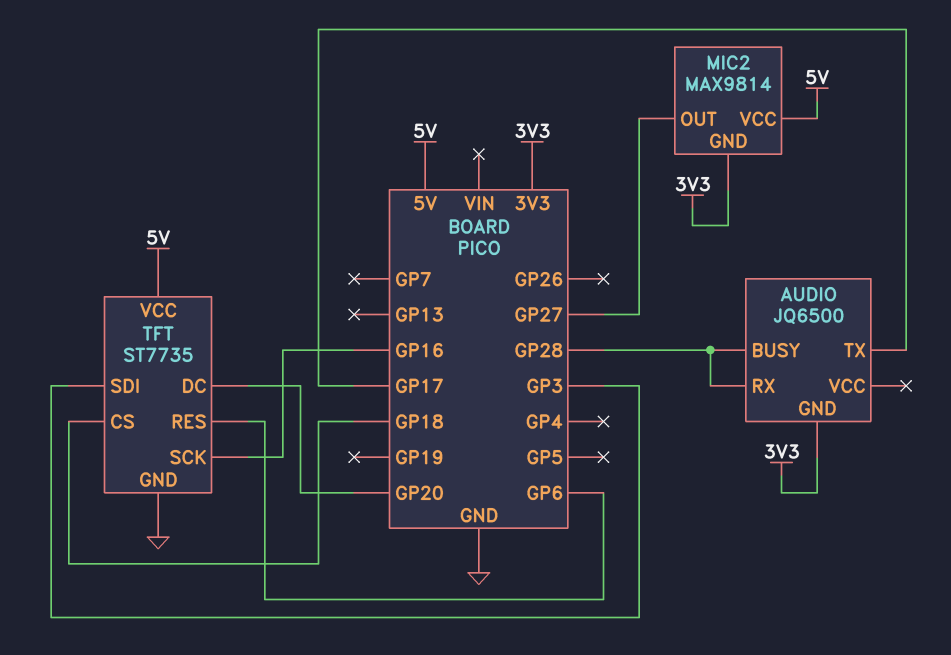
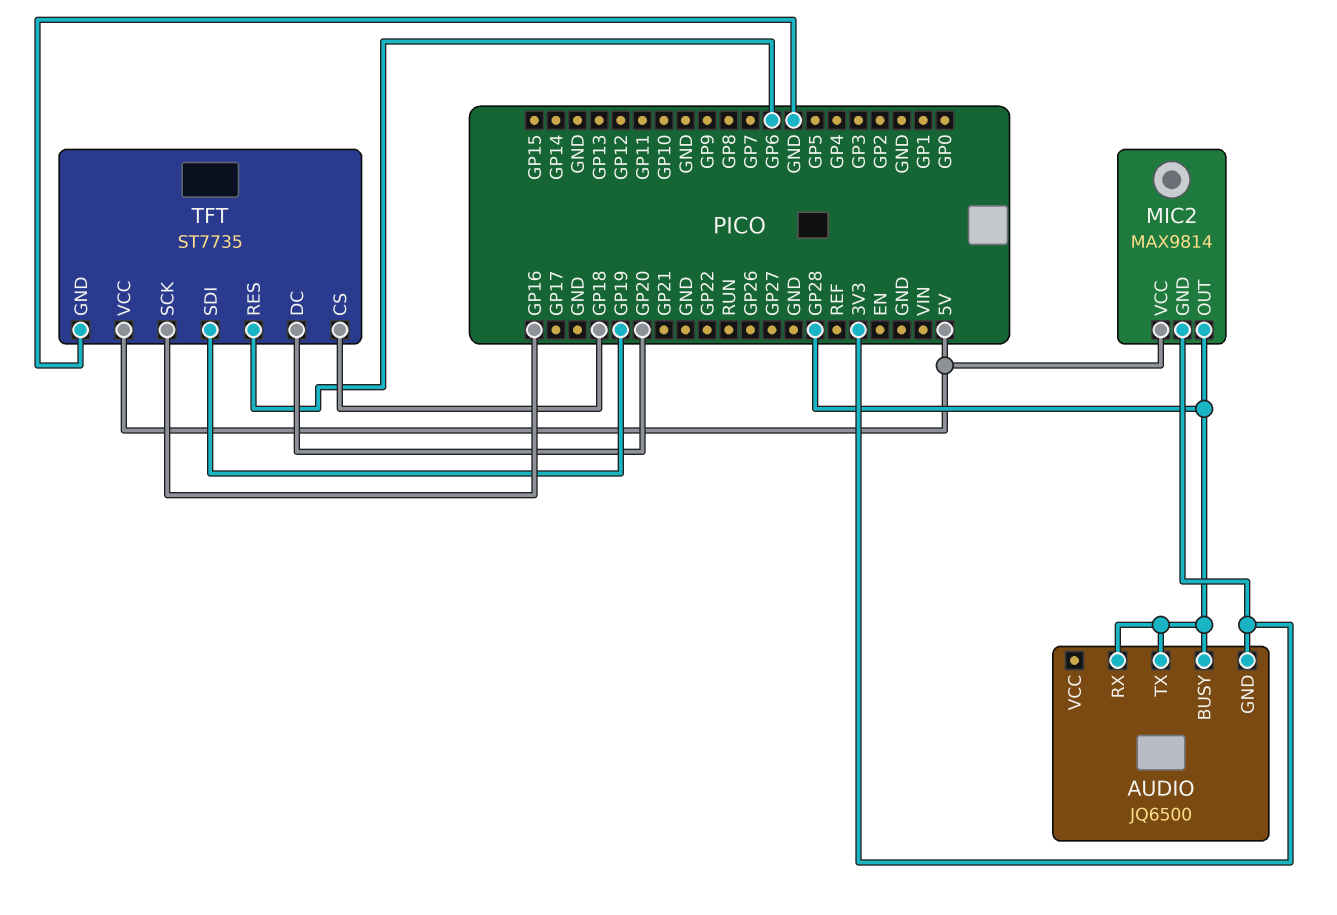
AUDIO pin TX: GP17 -> GP28
MIC2 pin OUT: GP27 -> GP28
TFT pin SDI: GP3 -> GP19

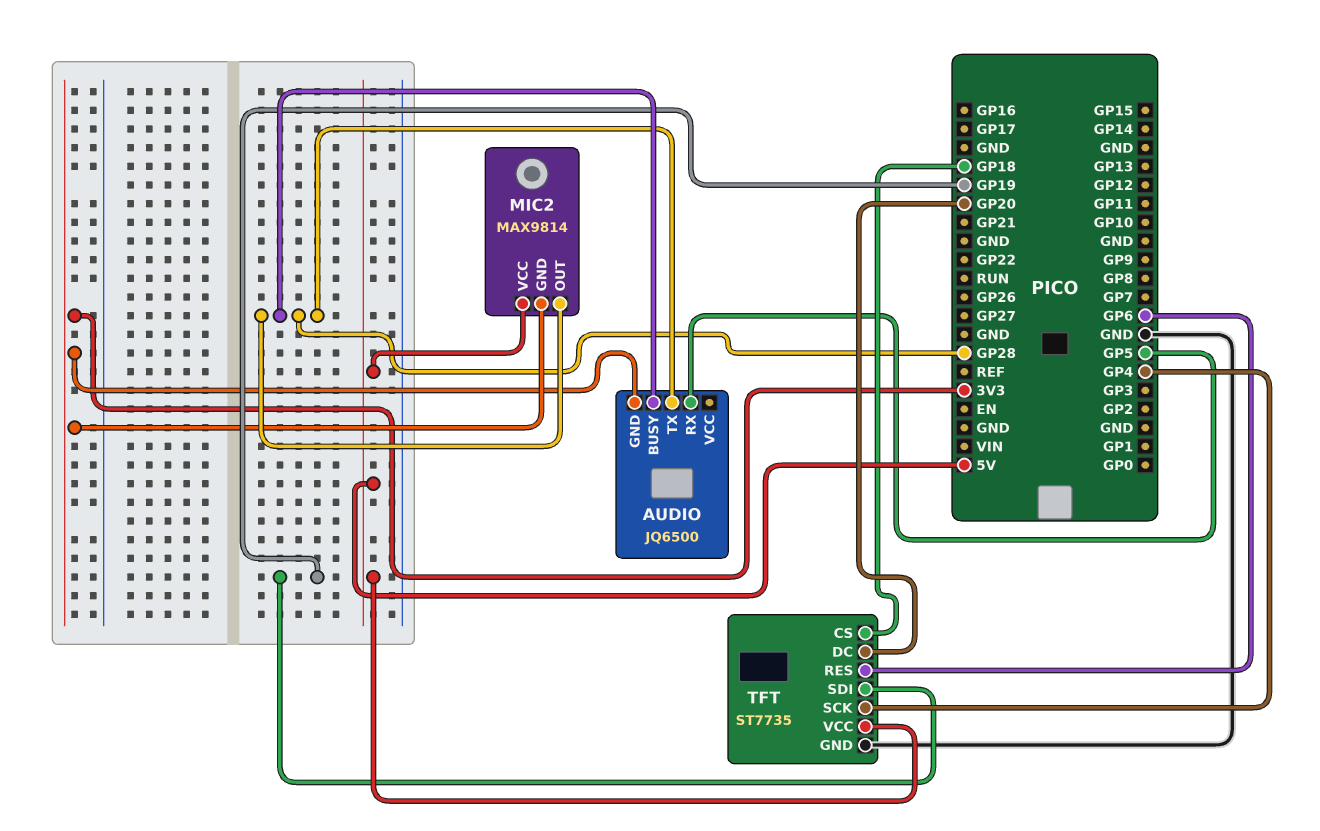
AUDIO pin RX: GP28 -> GP5
TFT pin SCK: GP16 -> GP4

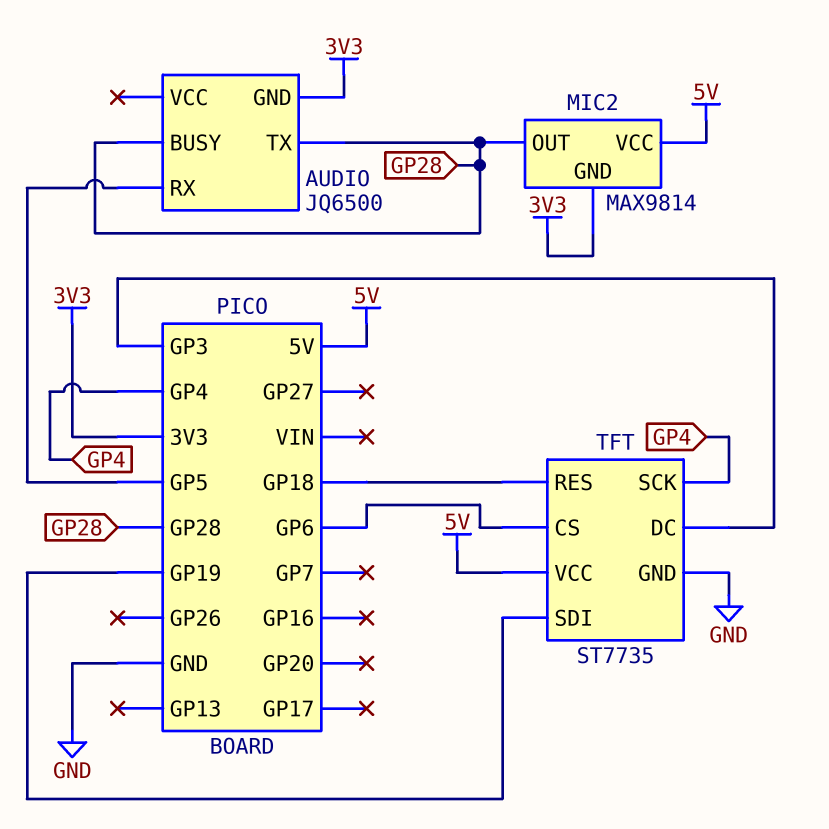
TFT pin CS: GP18 -> GP6
TFT pin DC: GP20 -> GP3
TFT pin RES: GP6 -> GP18

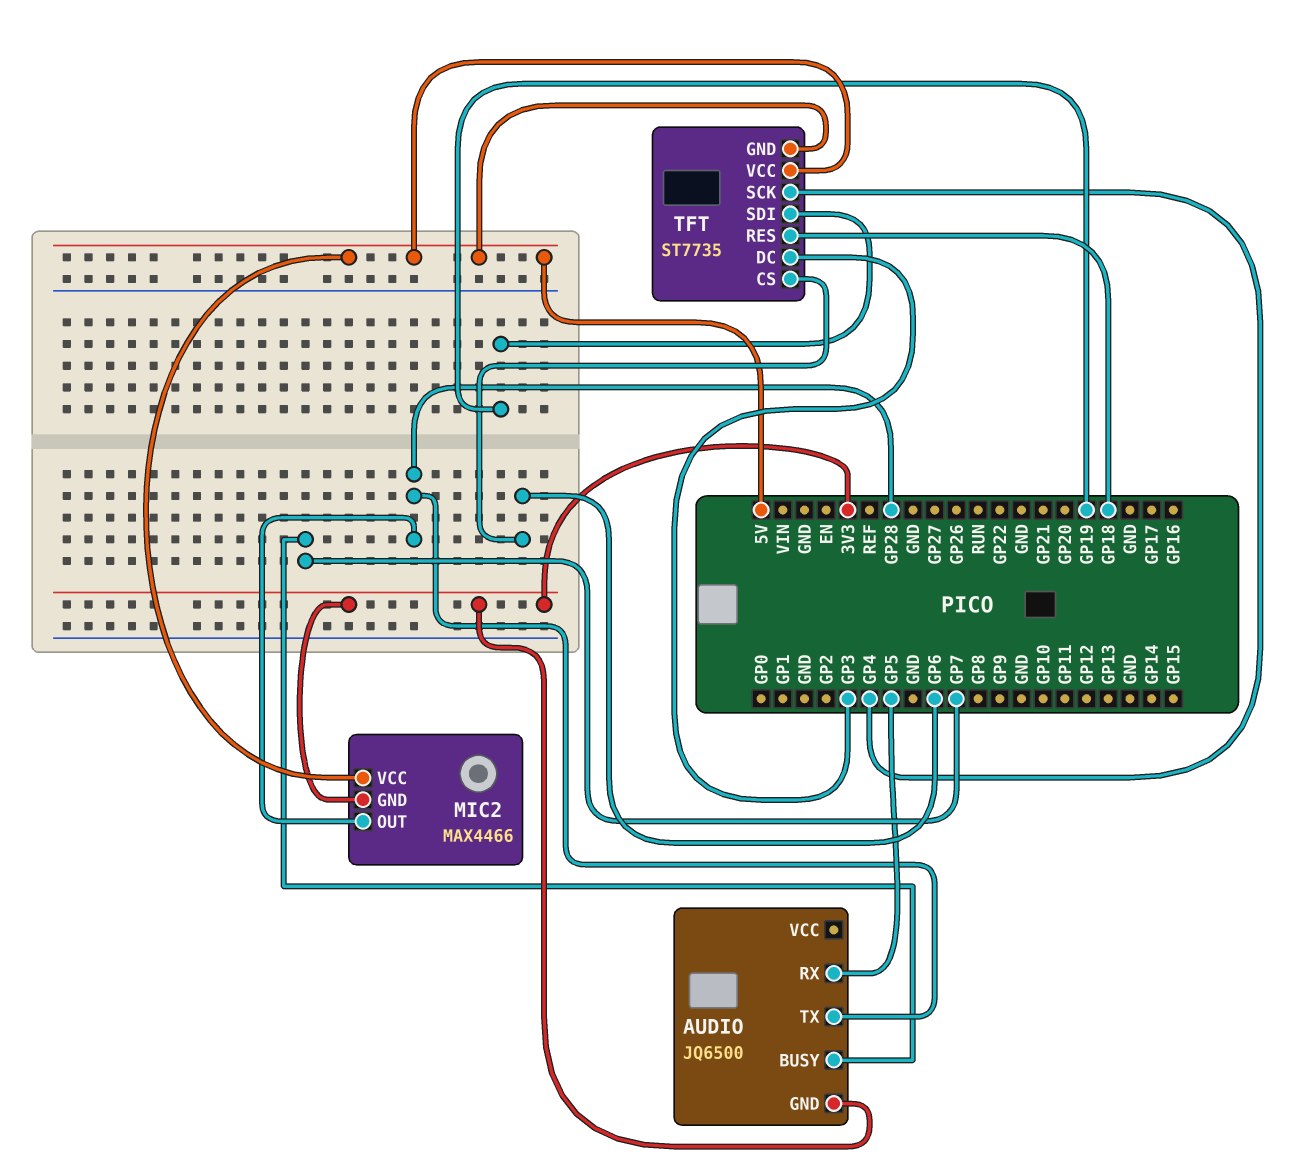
AUDIO pin BUSY: GP28 -> GP7
MIC2: MAX9814 -> MAX4466
TFT pin GND: GND -> 5V

